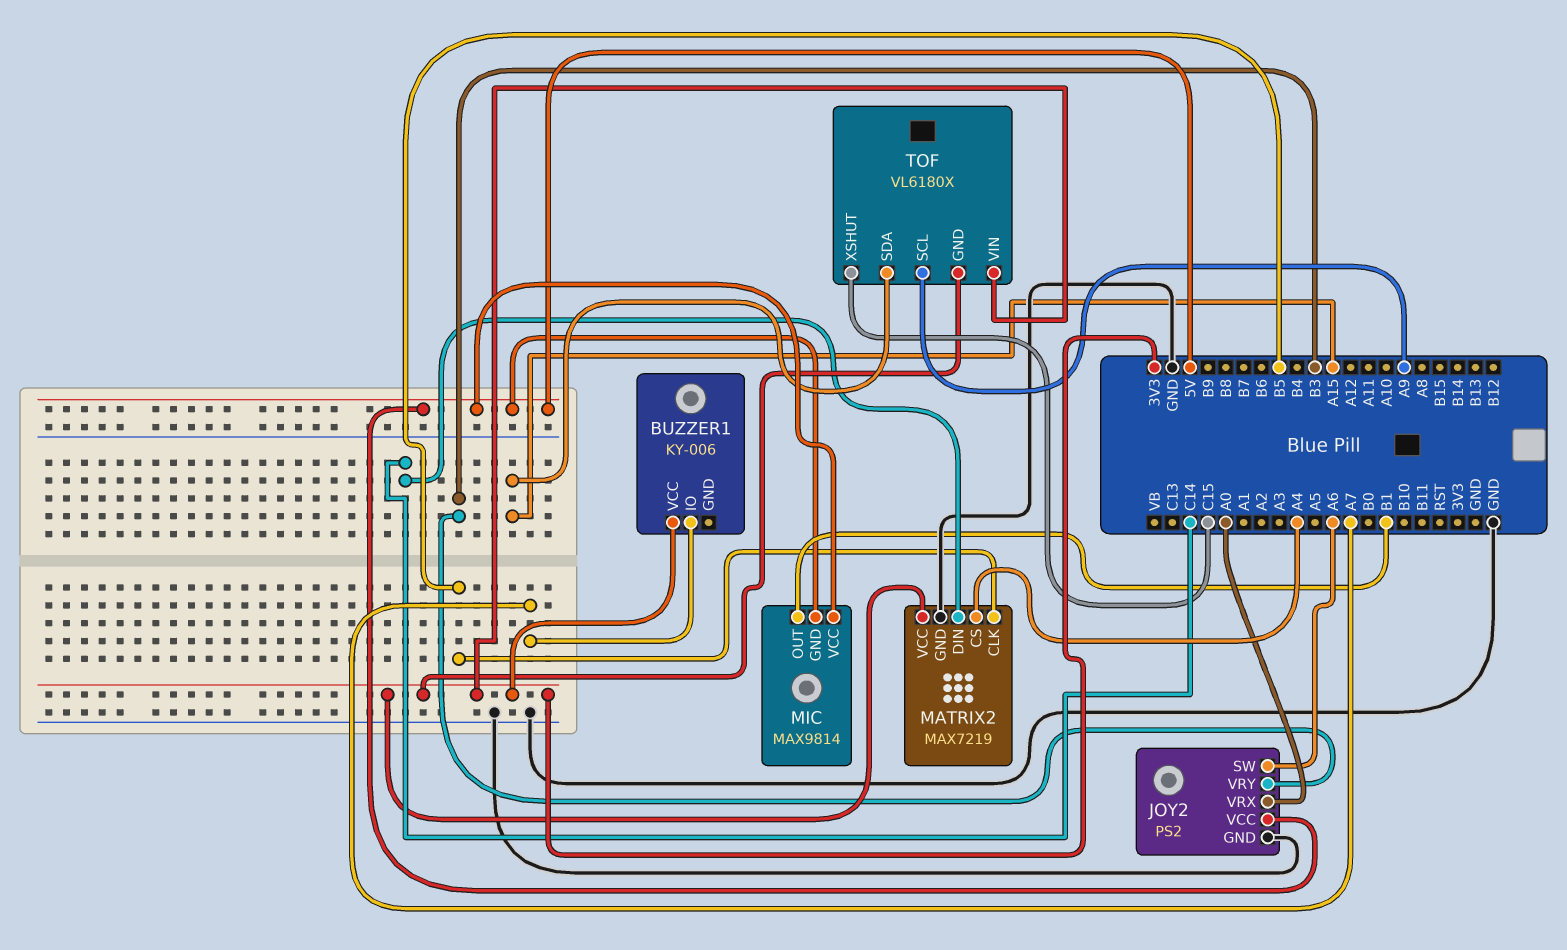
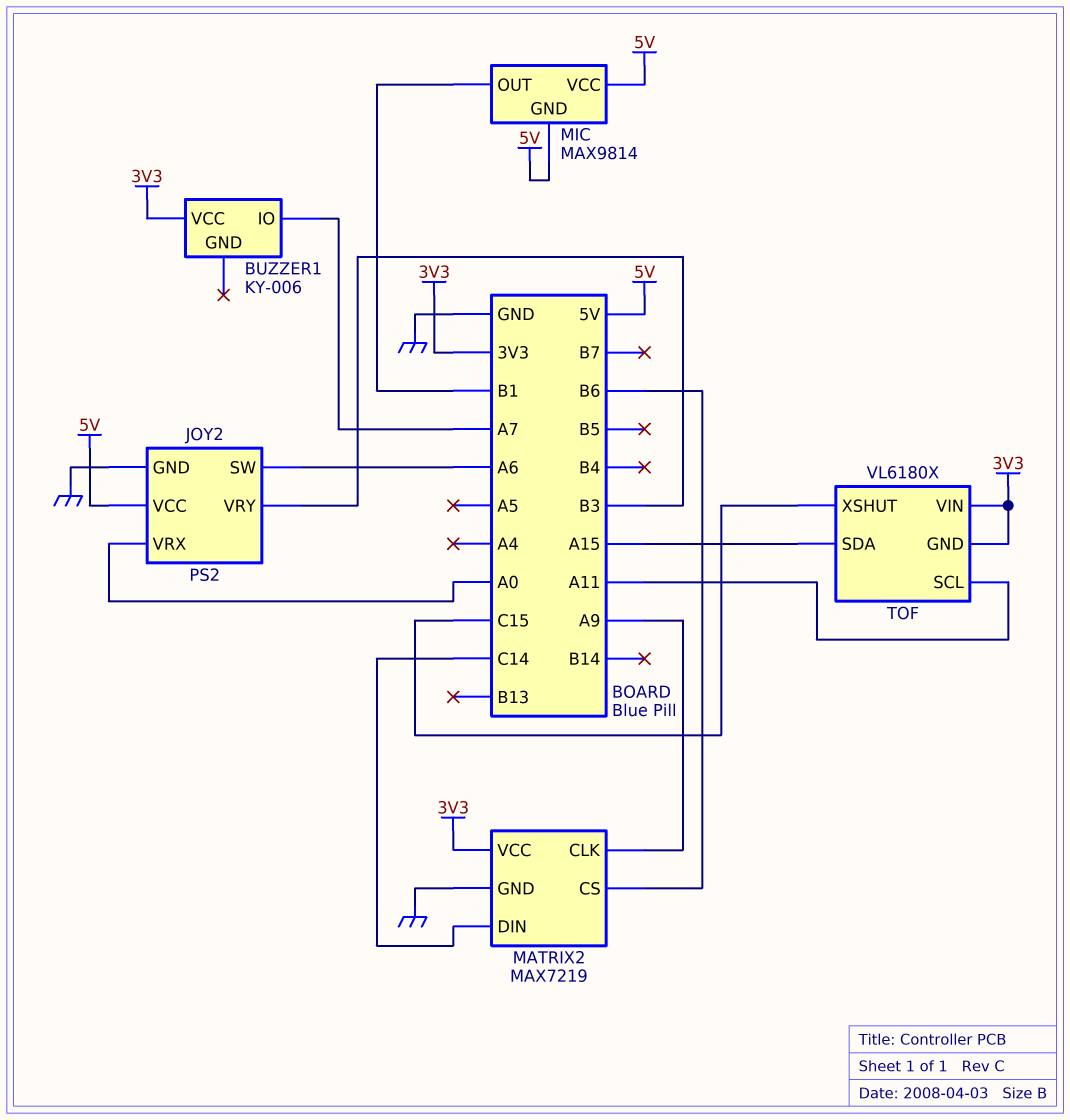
MATRIX2 pin CLK: B5 -> A9
MATRIX2 pin CS: A4 -> B6
TOF pin SCL: A9 -> A11

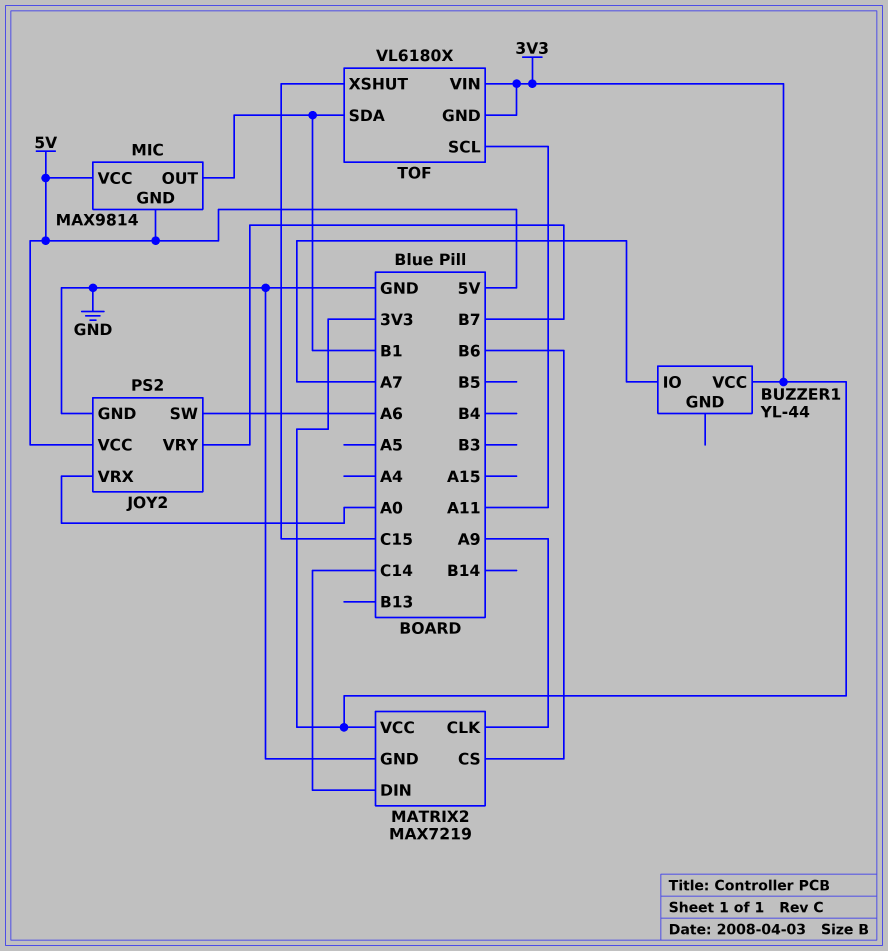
BUZZER1: KY-006 -> YL-44
JOY2 pin VRY: B3 -> B7
TOF pin SDA: A15 -> B1

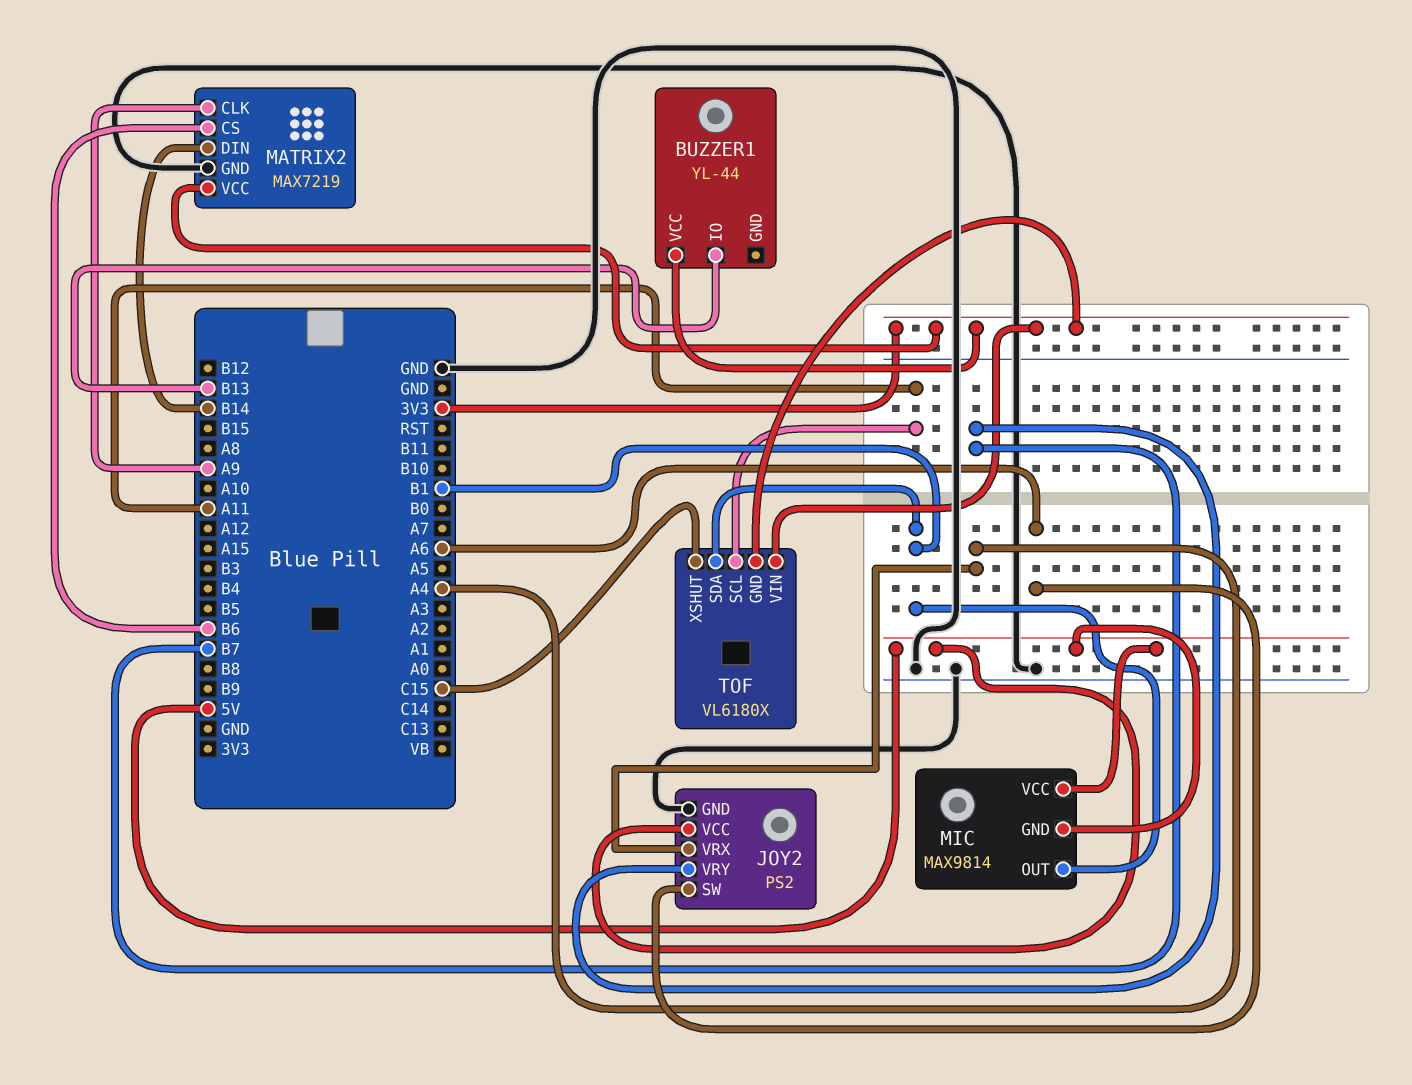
BUZZER1 pin IO: A7 -> B13
JOY2 pin VRX: A0 -> A4
MATRIX2 pin DIN: C14 -> B14

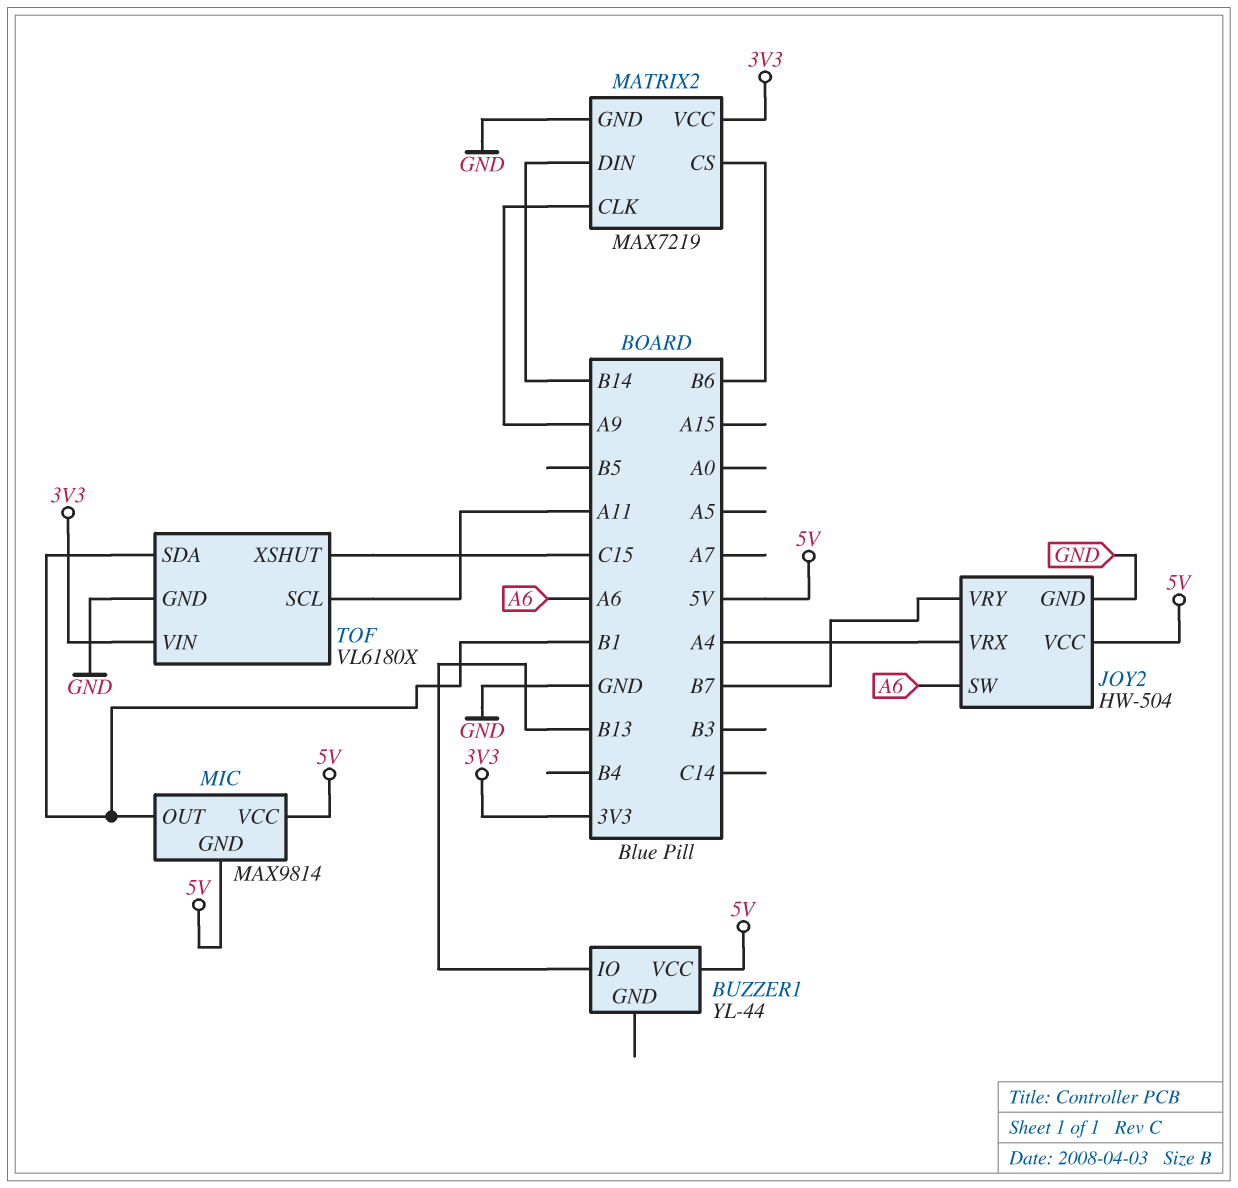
BUZZER1 pin VCC: 3V3 -> 5V
JOY2: PS2 -> HW-504
TOF pin GND: 3V3 -> GND

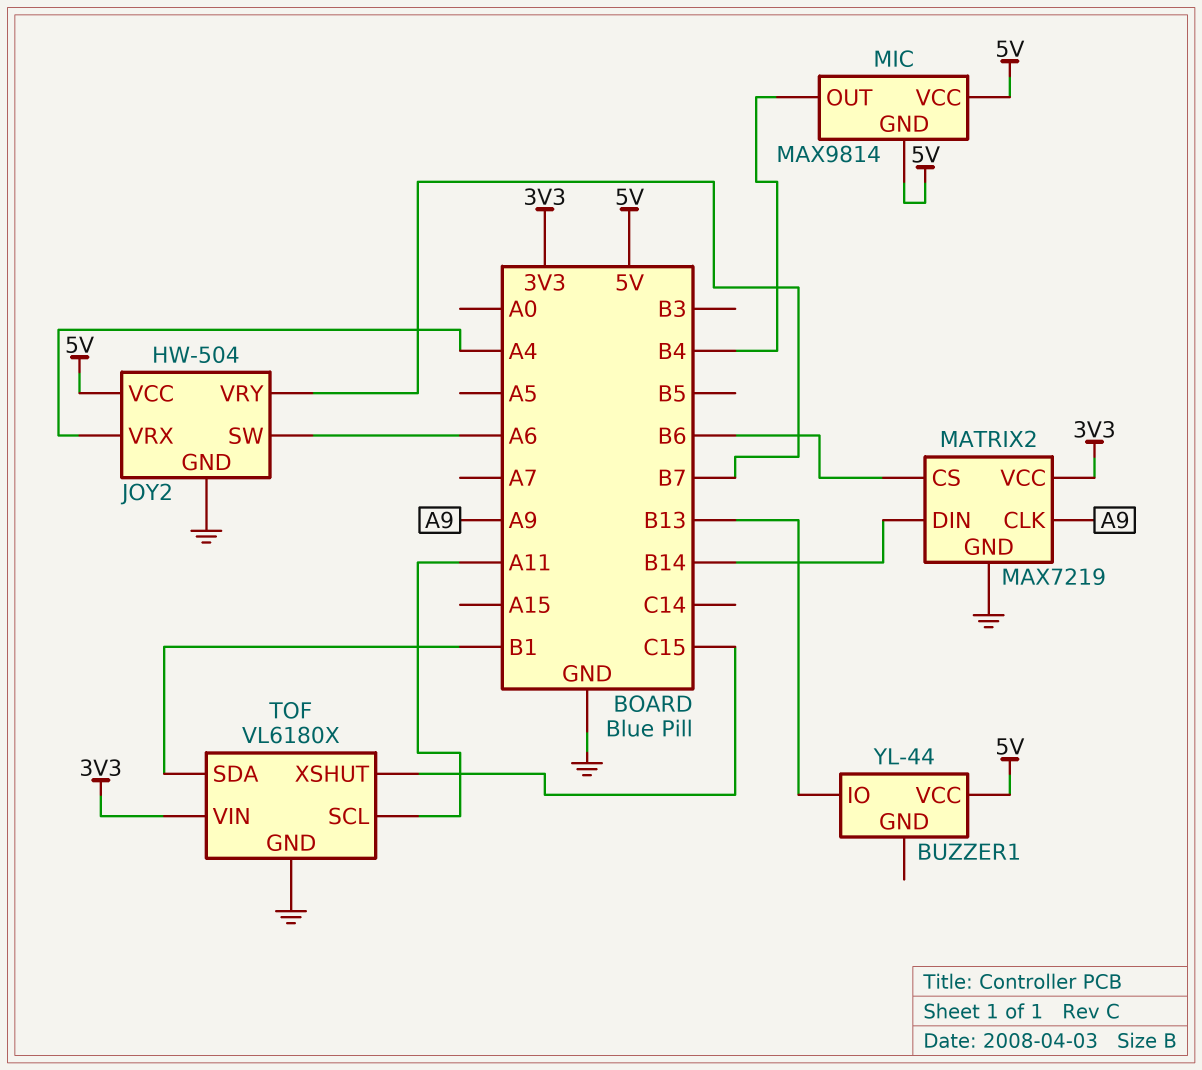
MIC pin OUT: B1 -> B4

